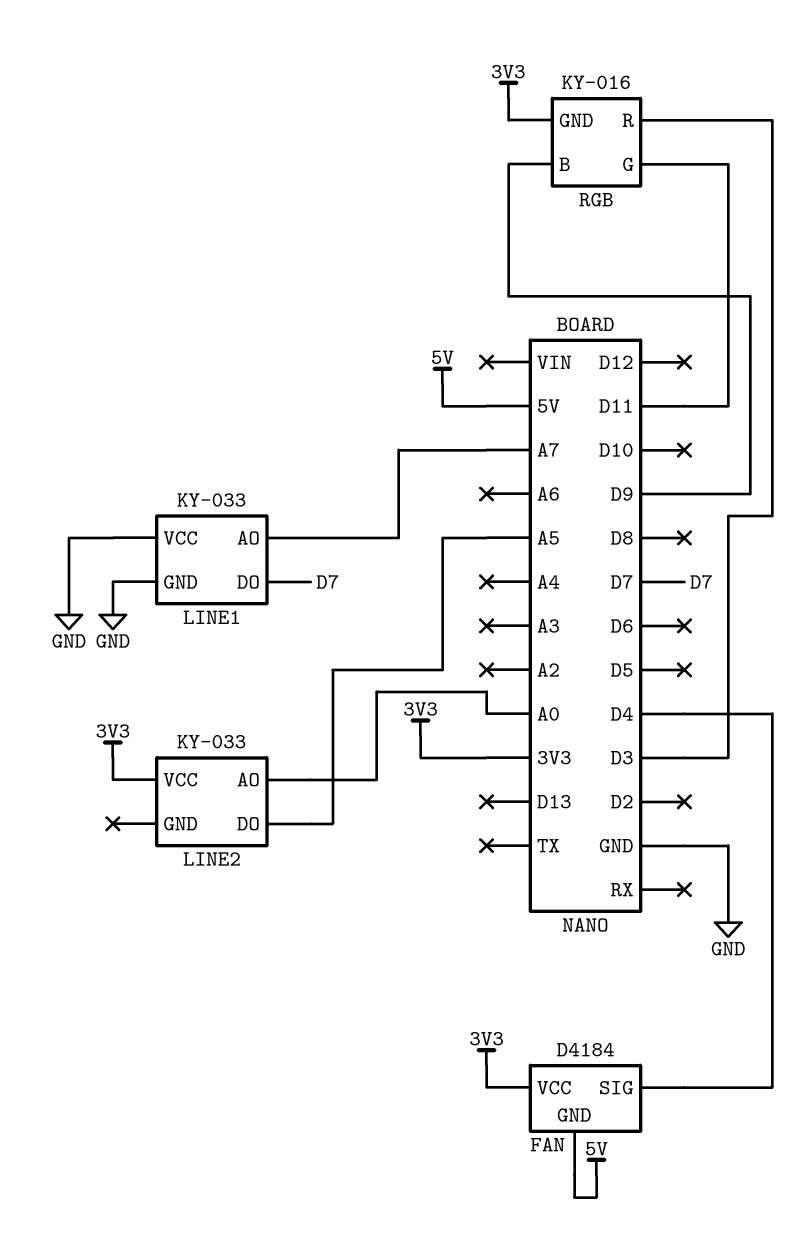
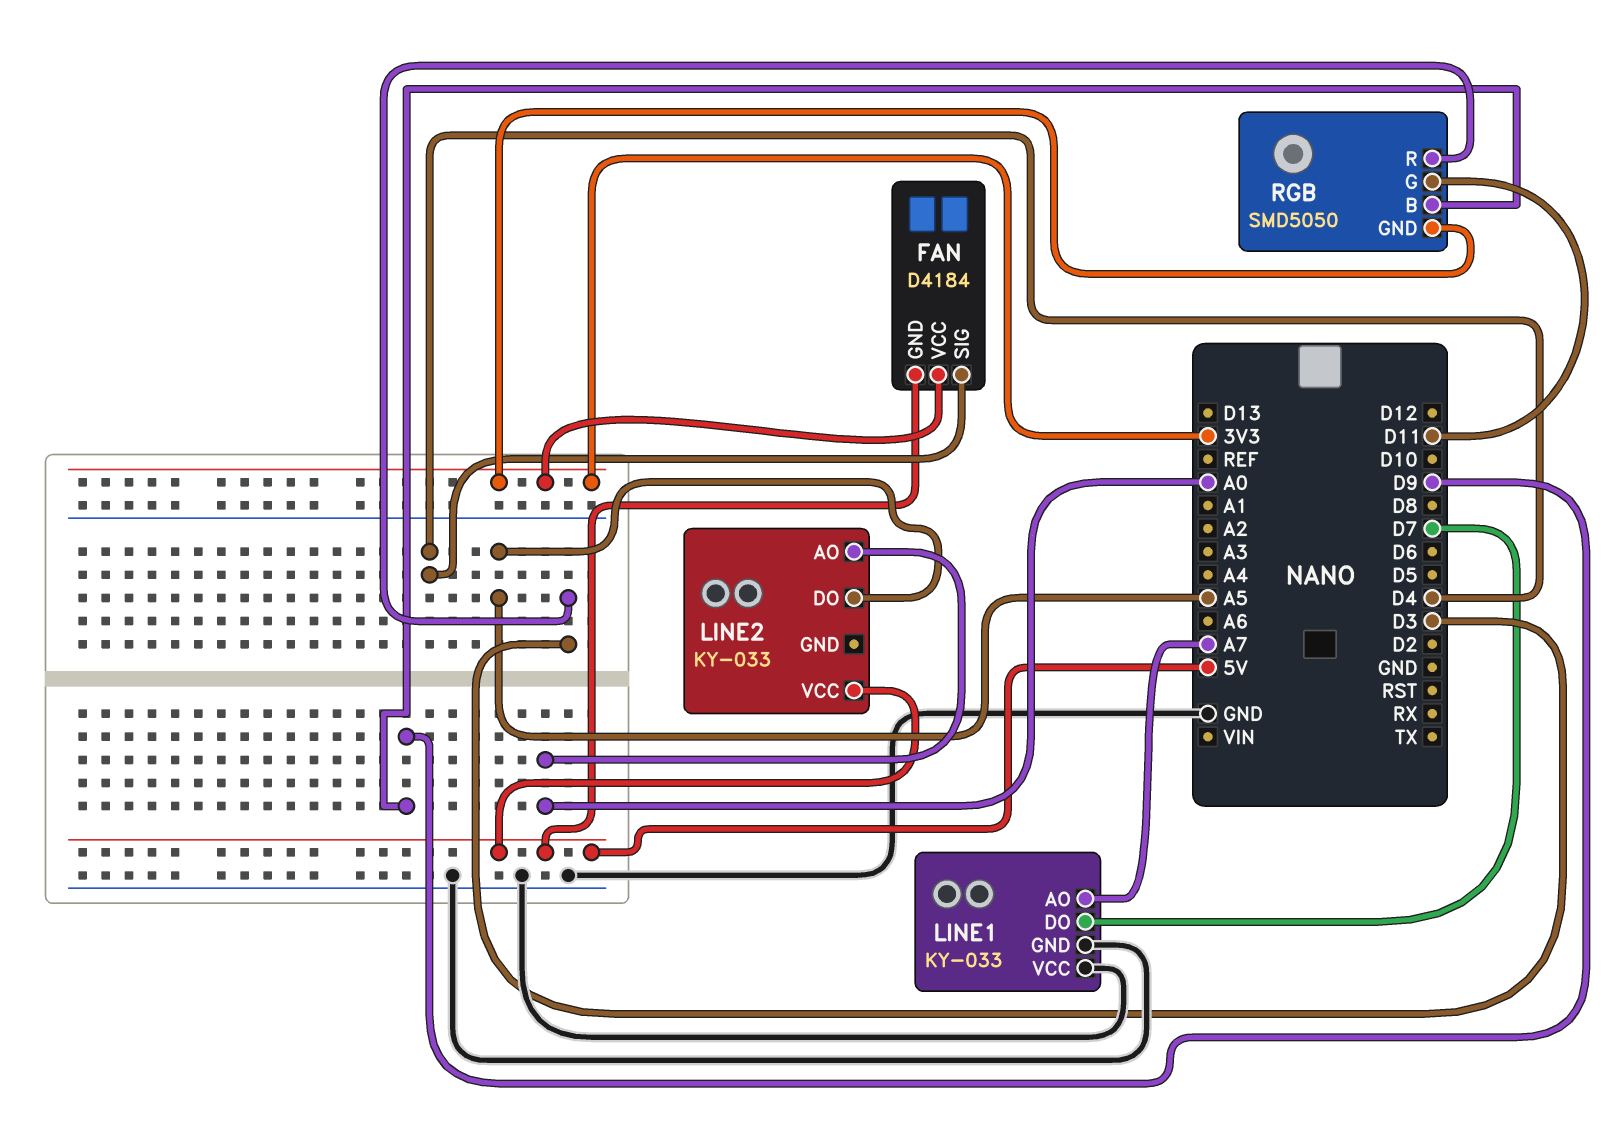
LINE2 pin VCC: 3V3 -> 5V
RGB: KY-016 -> SMD5050

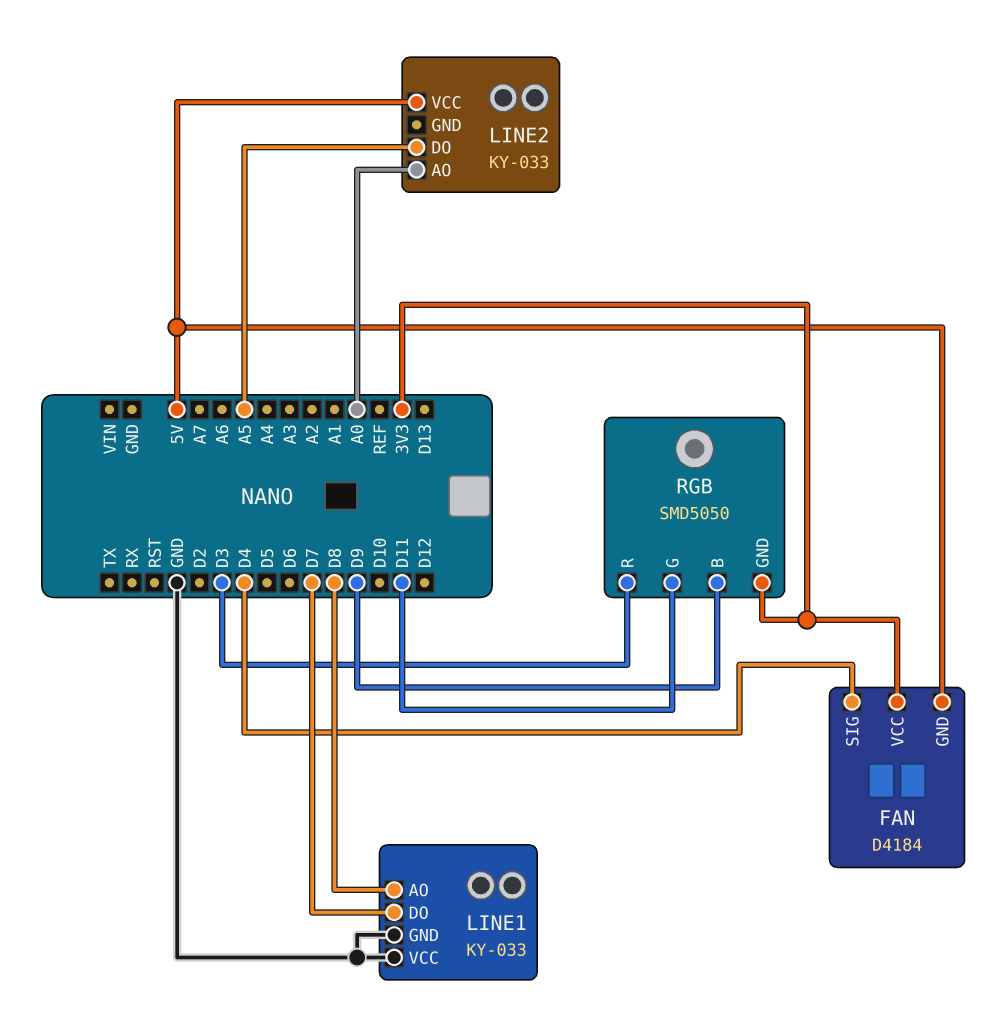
LINE1 pin AO: A7 -> D8

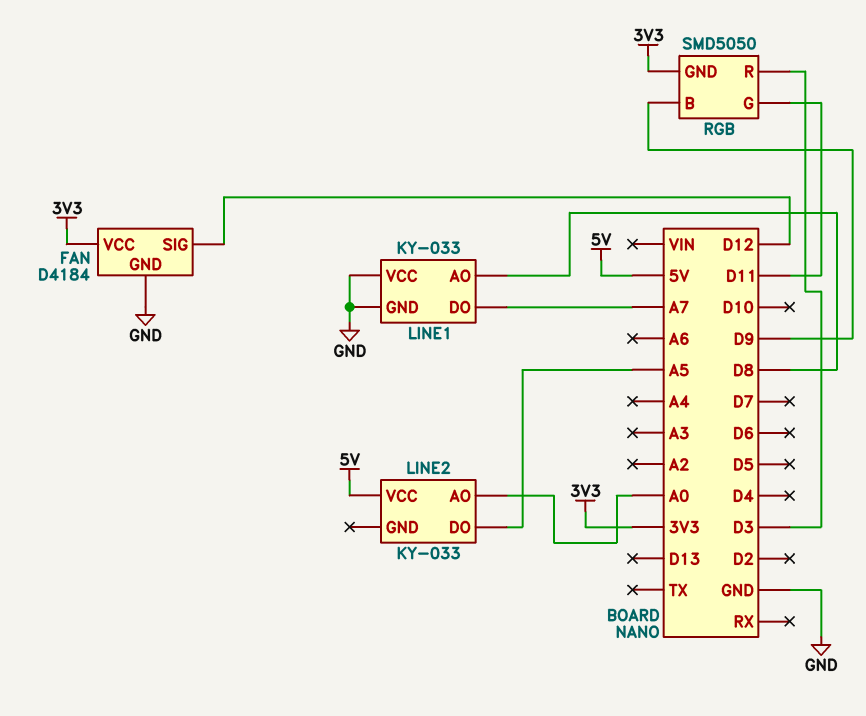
FAN pin GND: 5V -> GND
FAN pin SIG: D4 -> D12
LINE1 pin DO: D7 -> A7

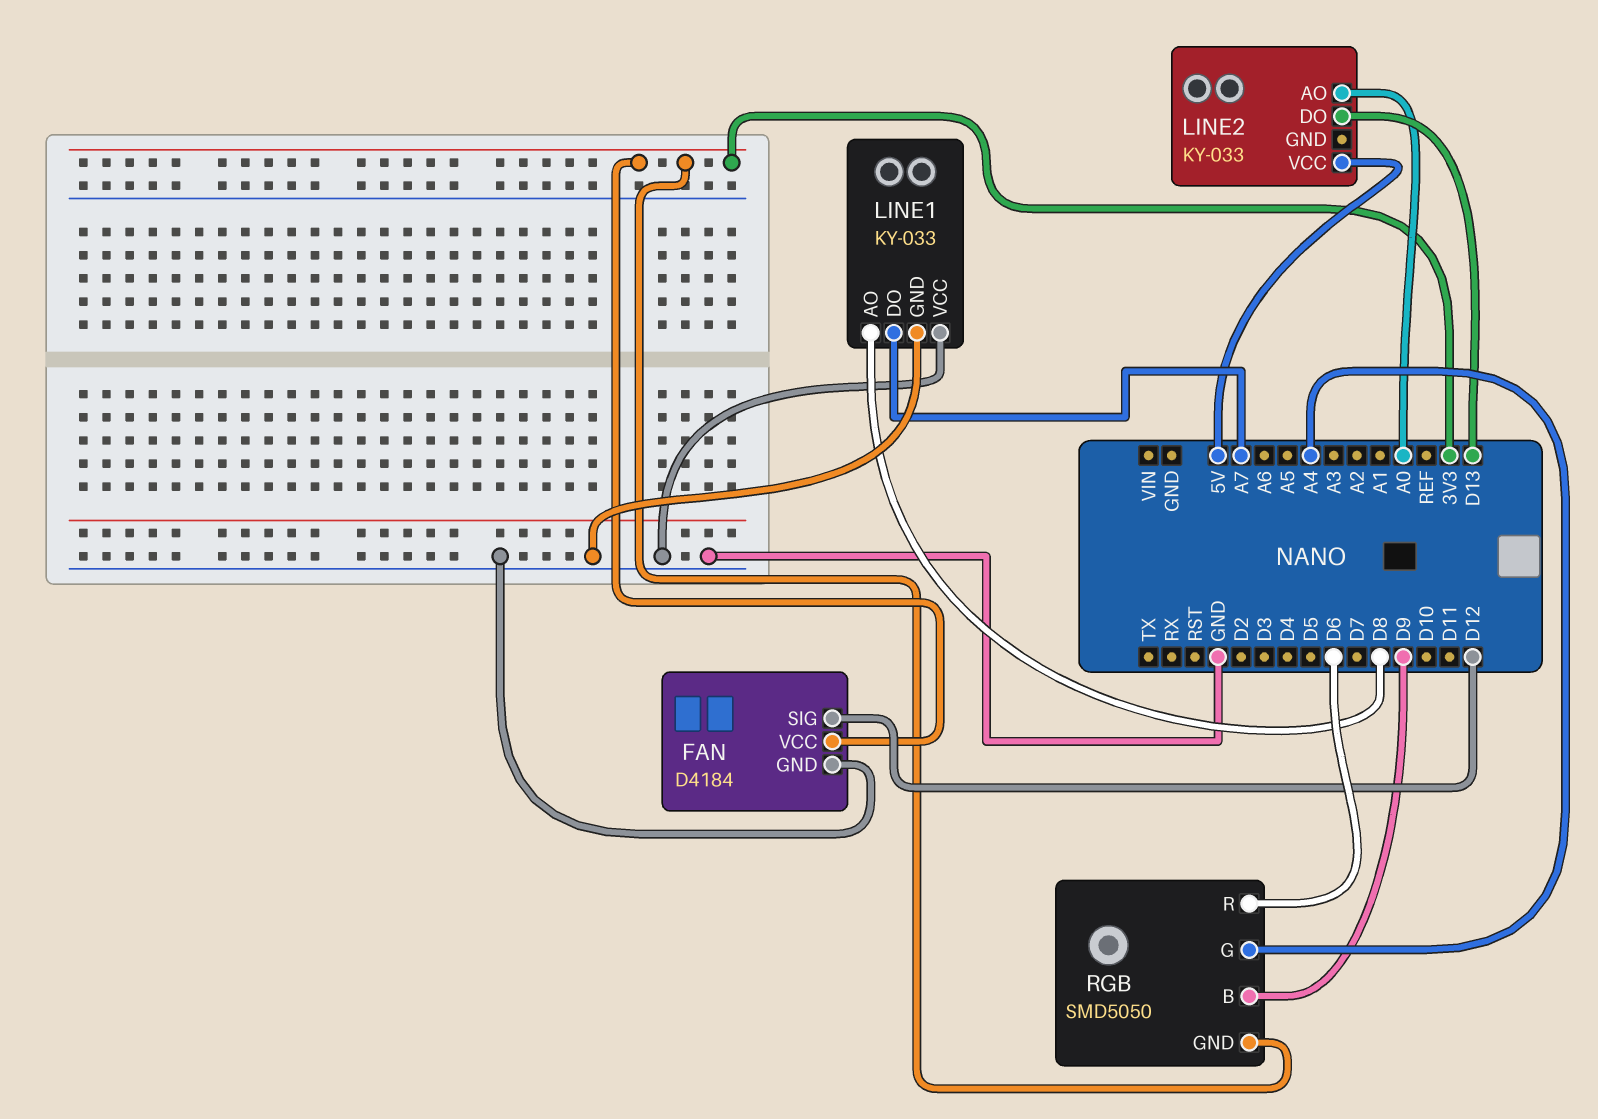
LINE2 pin DO: A5 -> D13
RGB pin G: D11 -> A4
RGB pin R: D3 -> D6

